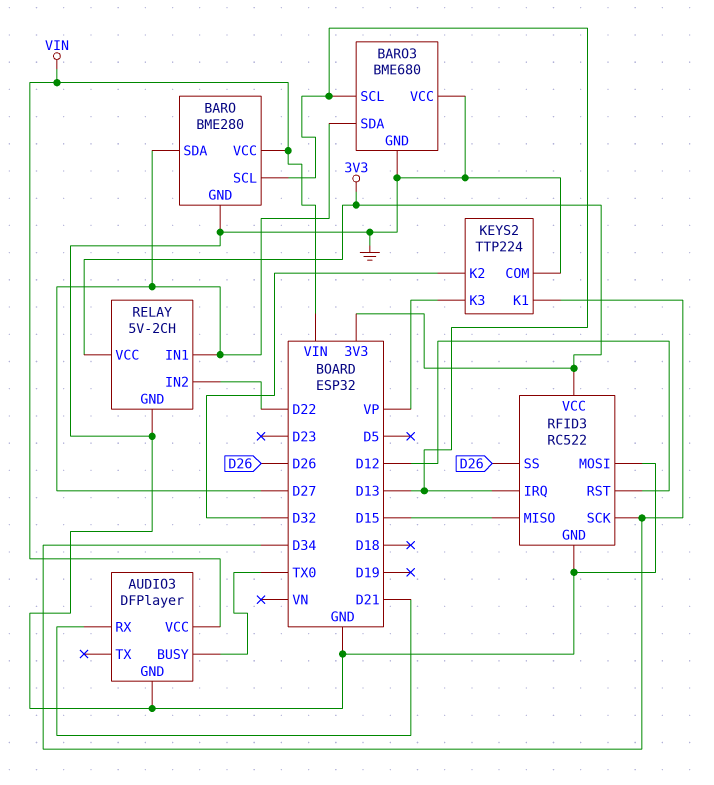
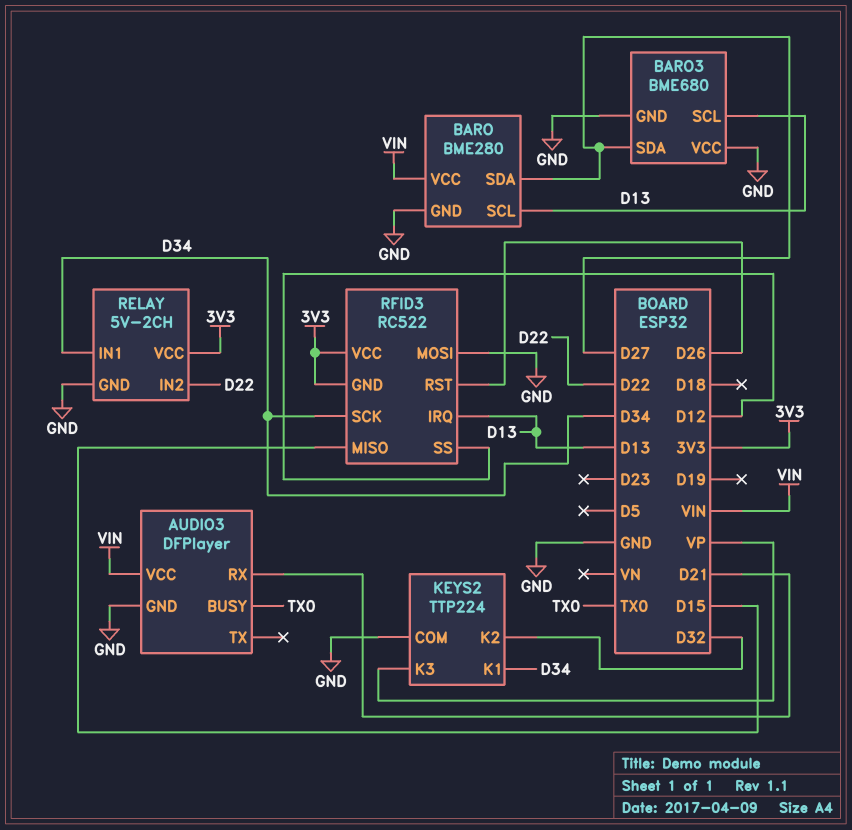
RELAY pin IN1: D27 -> D34
RFID3 pin GND: GND -> 3V3
RFID3 pin RST: D12 -> D26
RFID3 pin SS: D26 -> D12

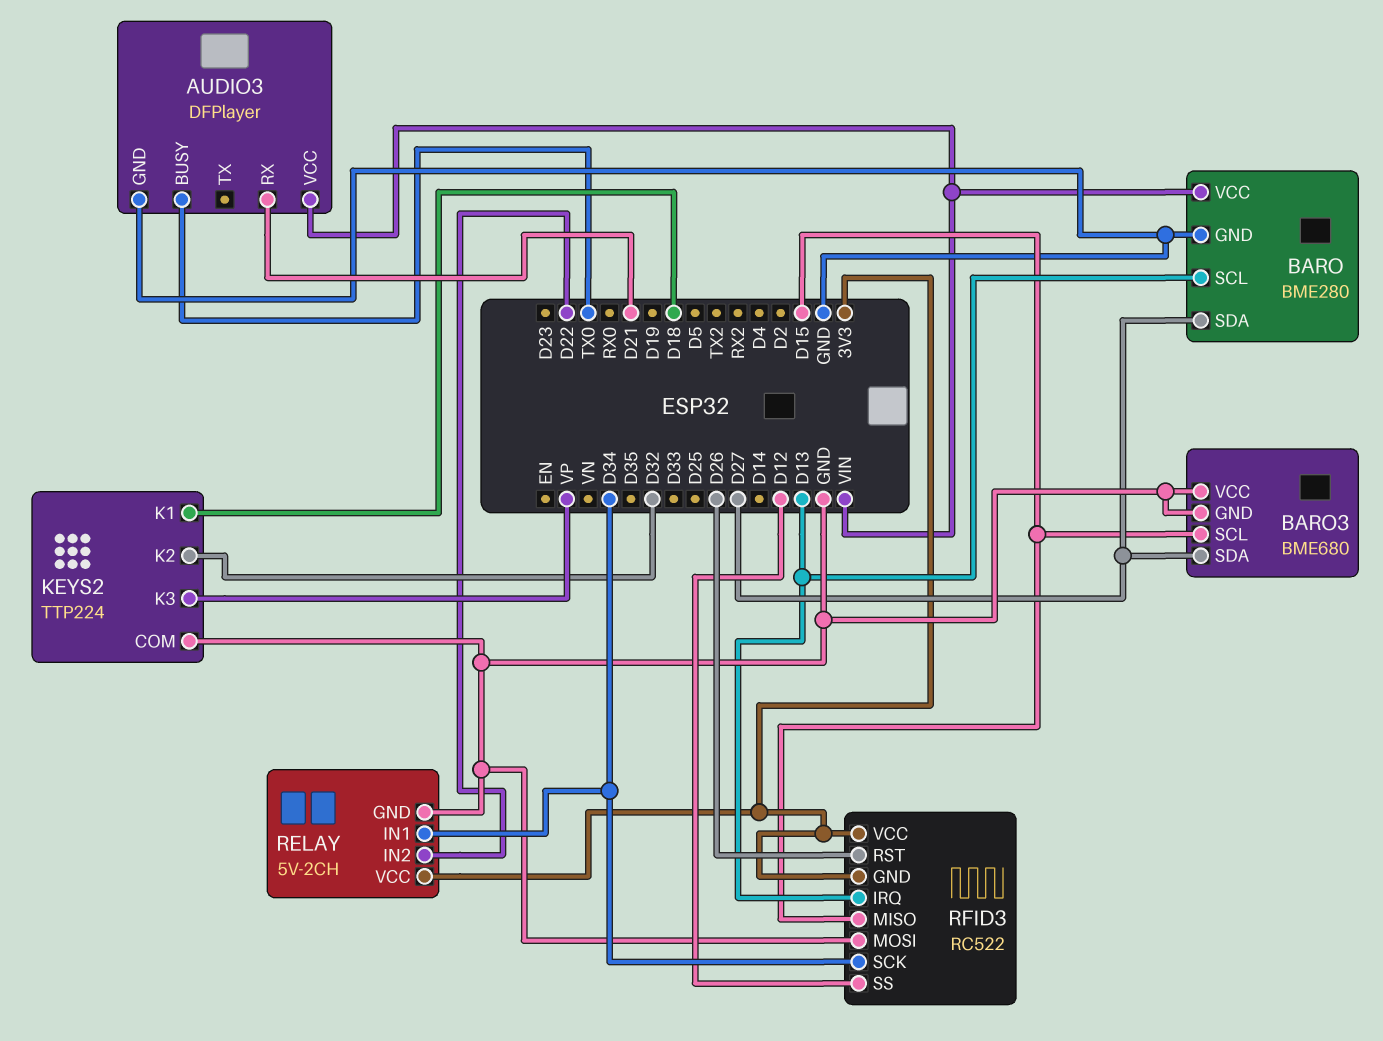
BARO3 pin SCL: D13 -> D15
KEYS2 pin K1: D34 -> D18

